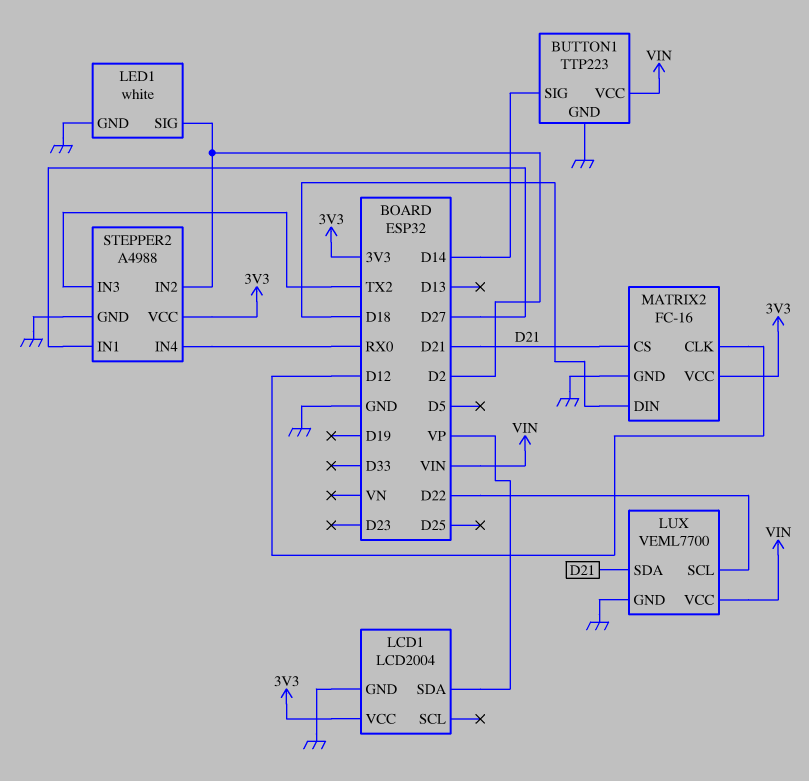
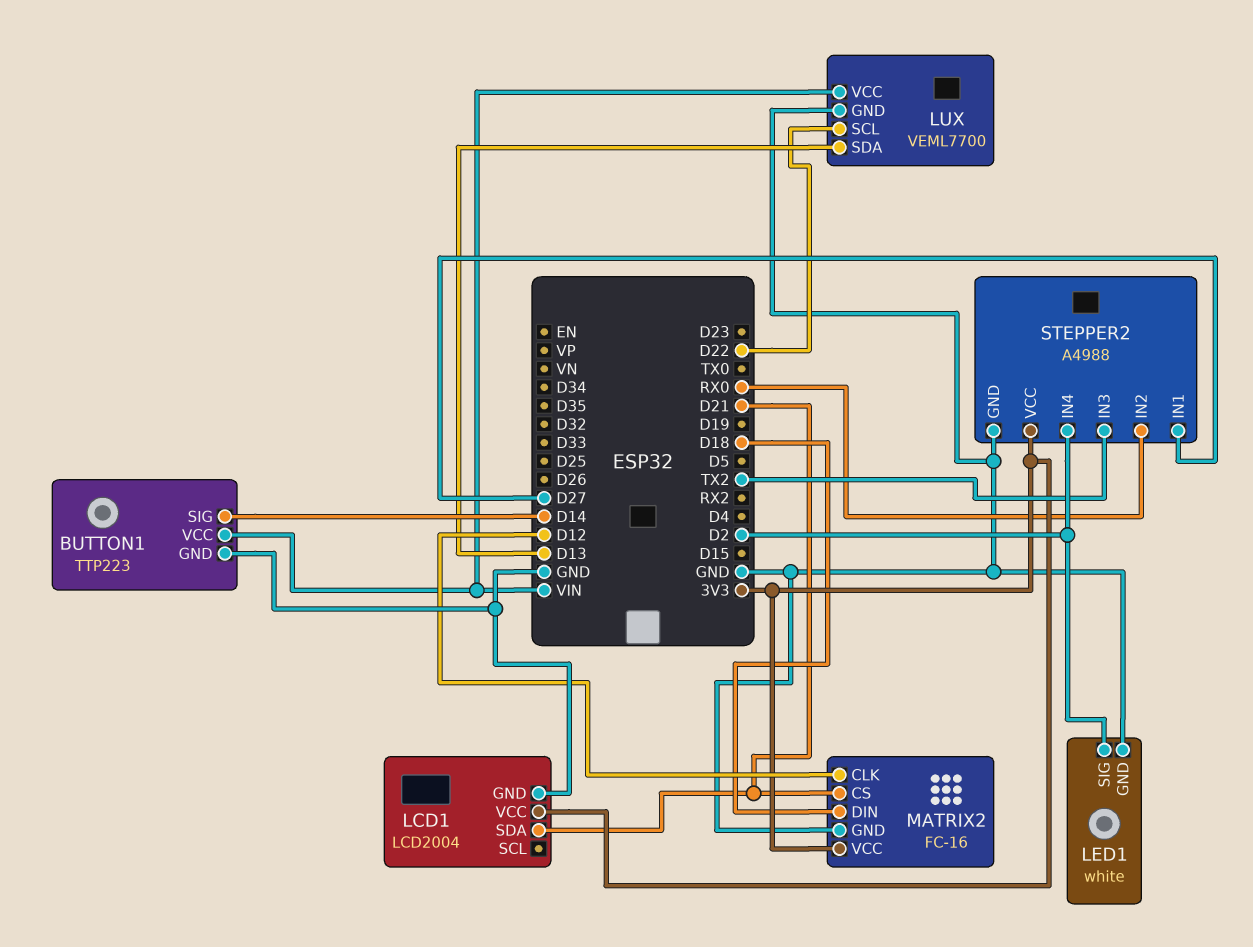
LCD1 pin SDA: VP -> D21
LUX pin SDA: D21 -> D13
STEPPER2 pin IN2: D2 -> RX0
STEPPER2 pin IN4: RX0 -> D2

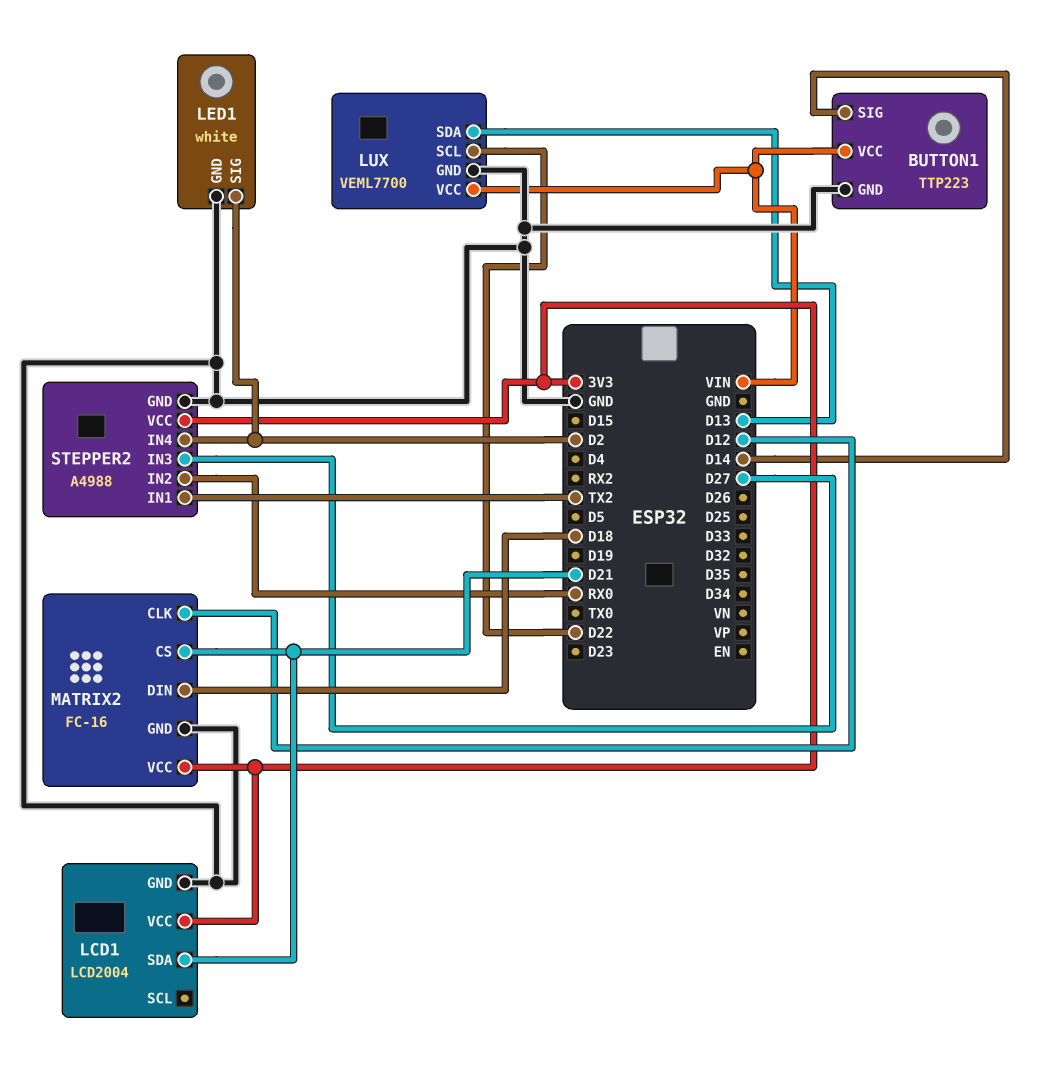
STEPPER2 pin IN1: D27 -> TX2
STEPPER2 pin IN3: TX2 -> D27

